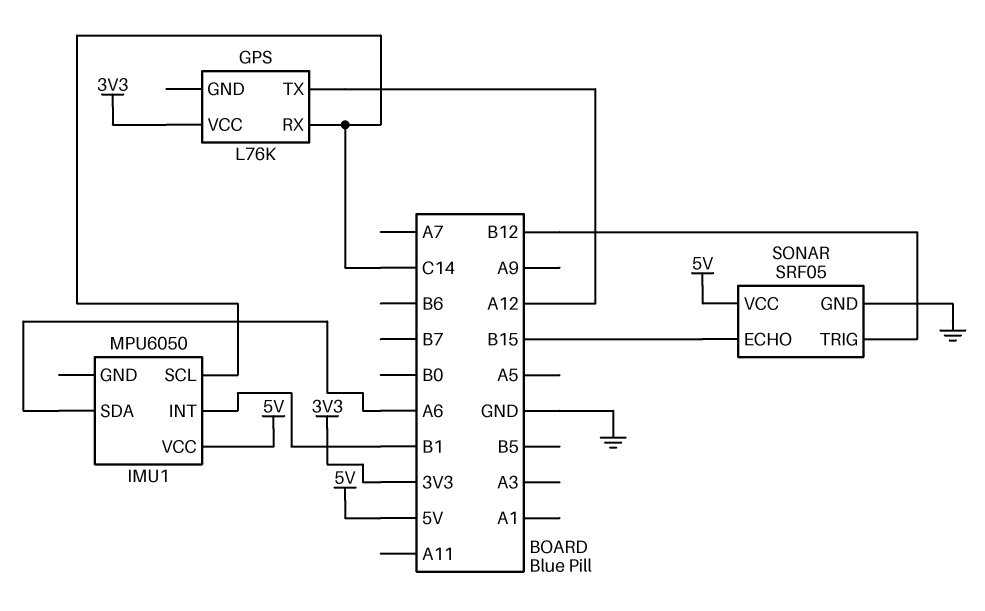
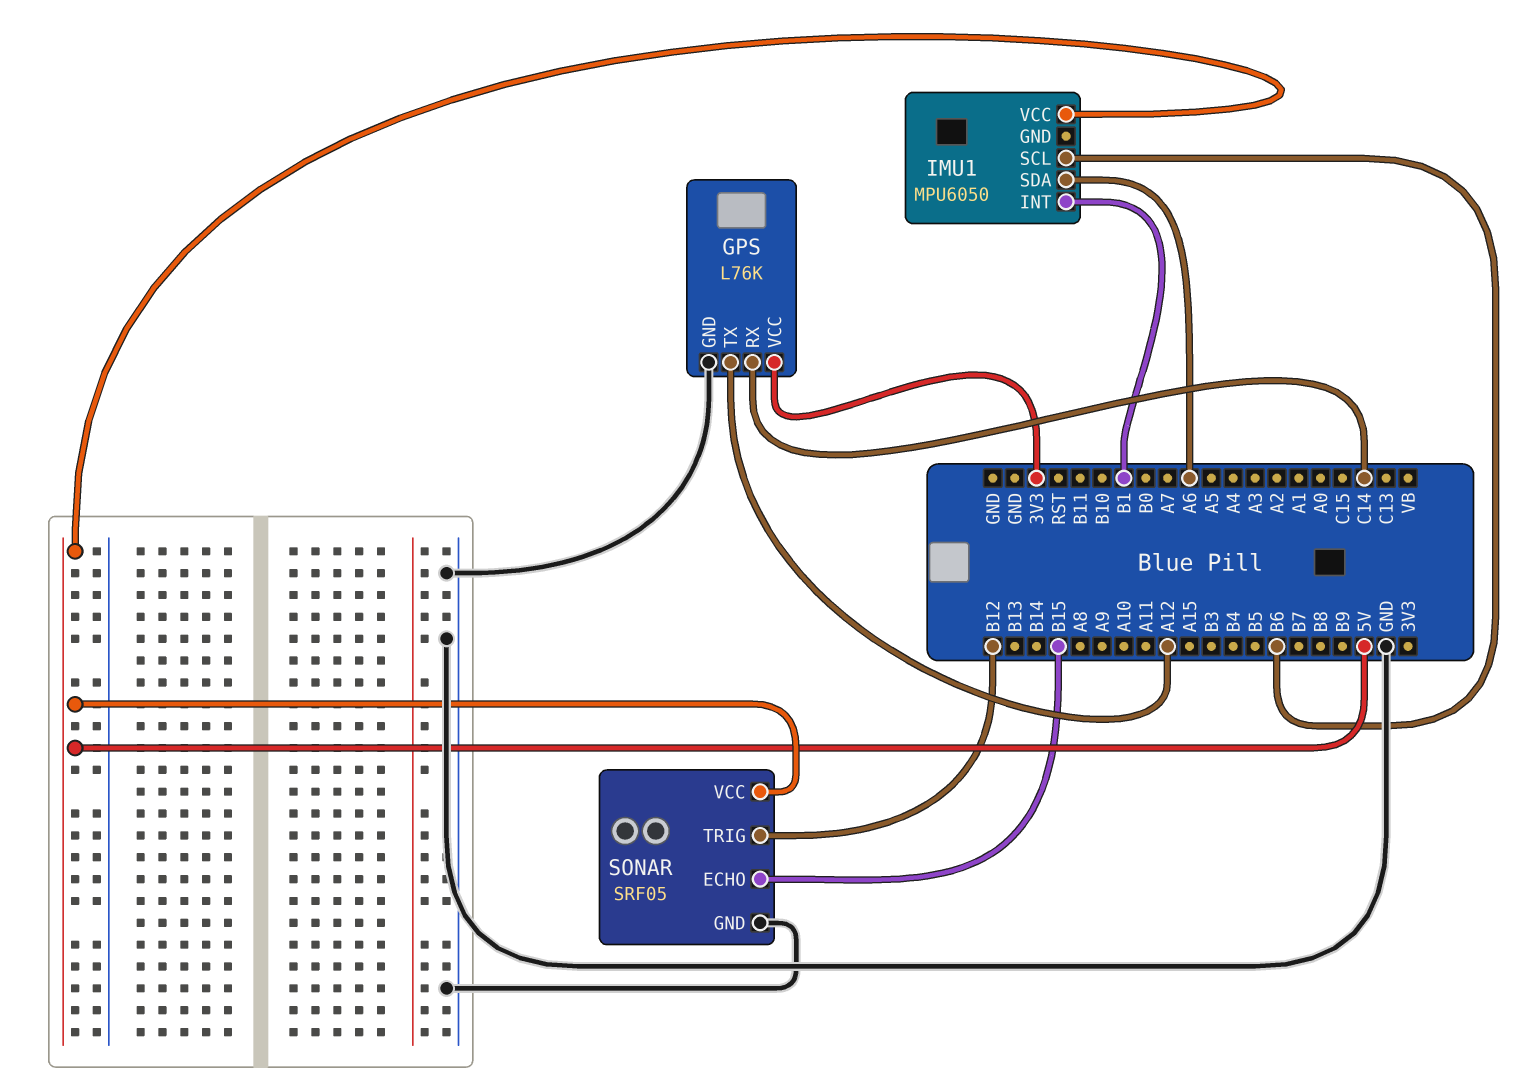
GPS pin GND: none -> GND
IMU1 pin SCL: C14 -> B6

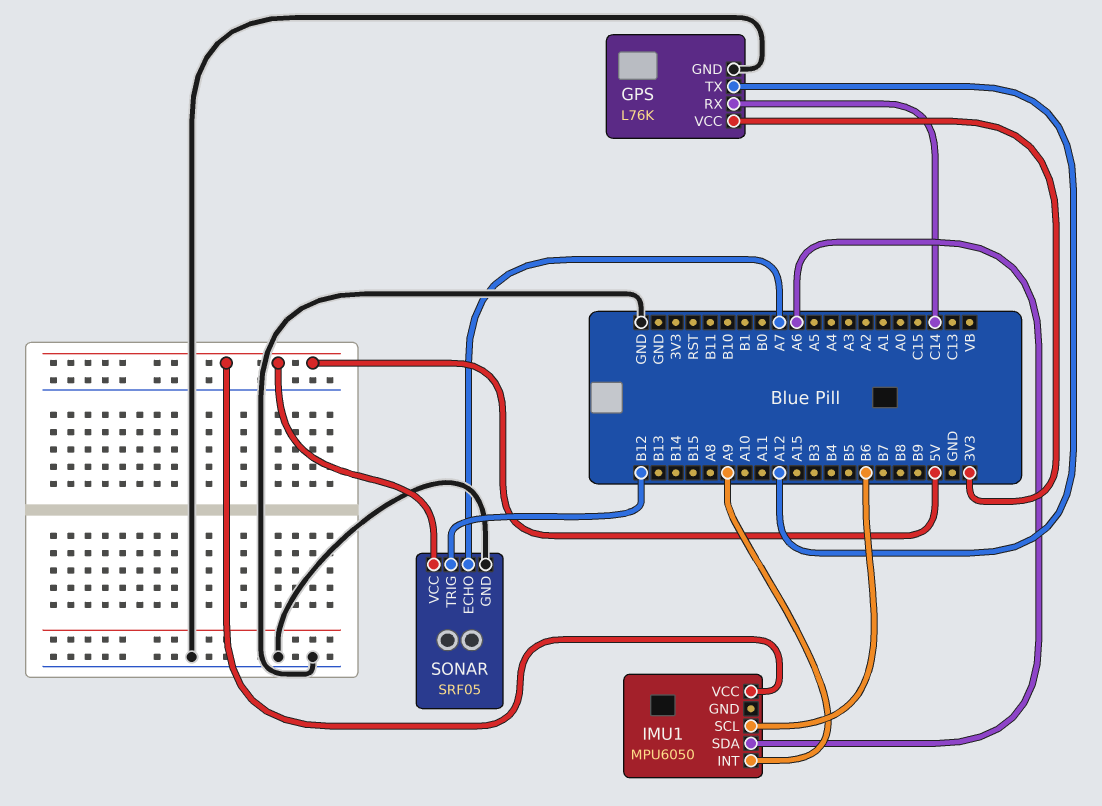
IMU1 pin INT: B1 -> A9
SONAR pin ECHO: B15 -> A7

